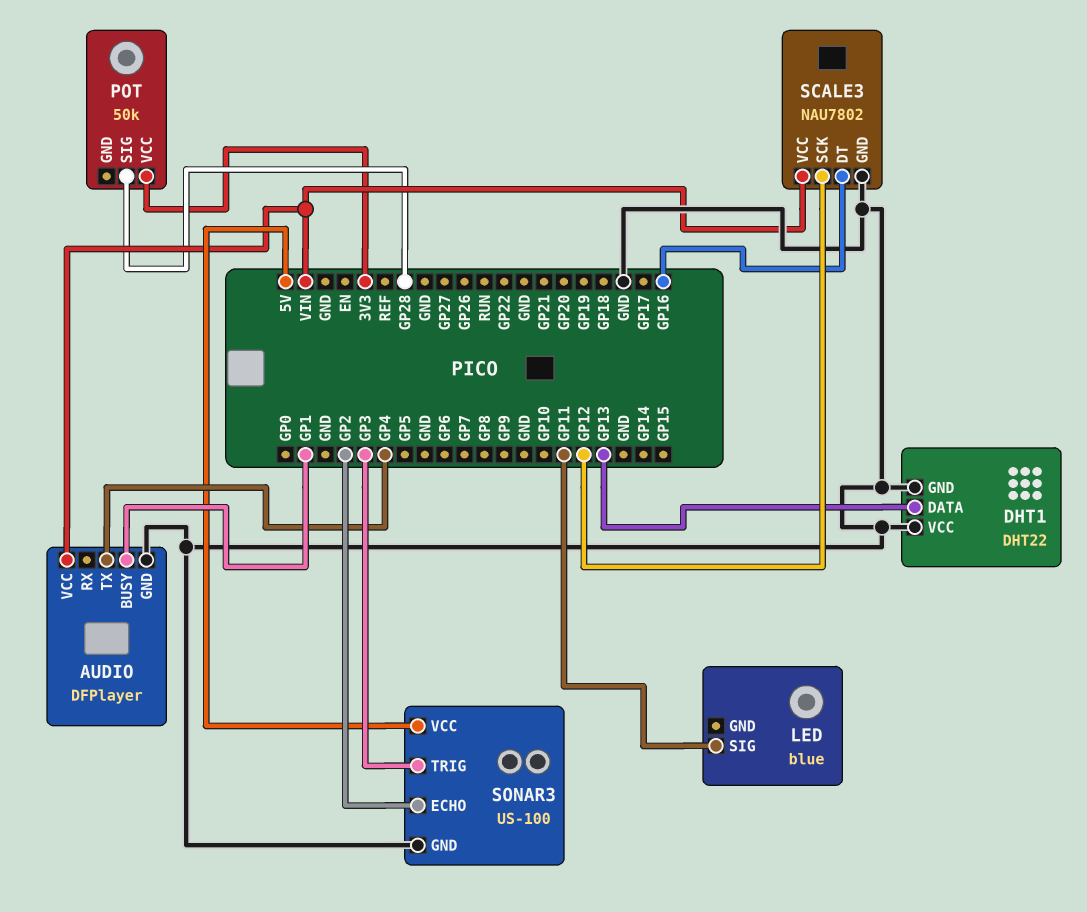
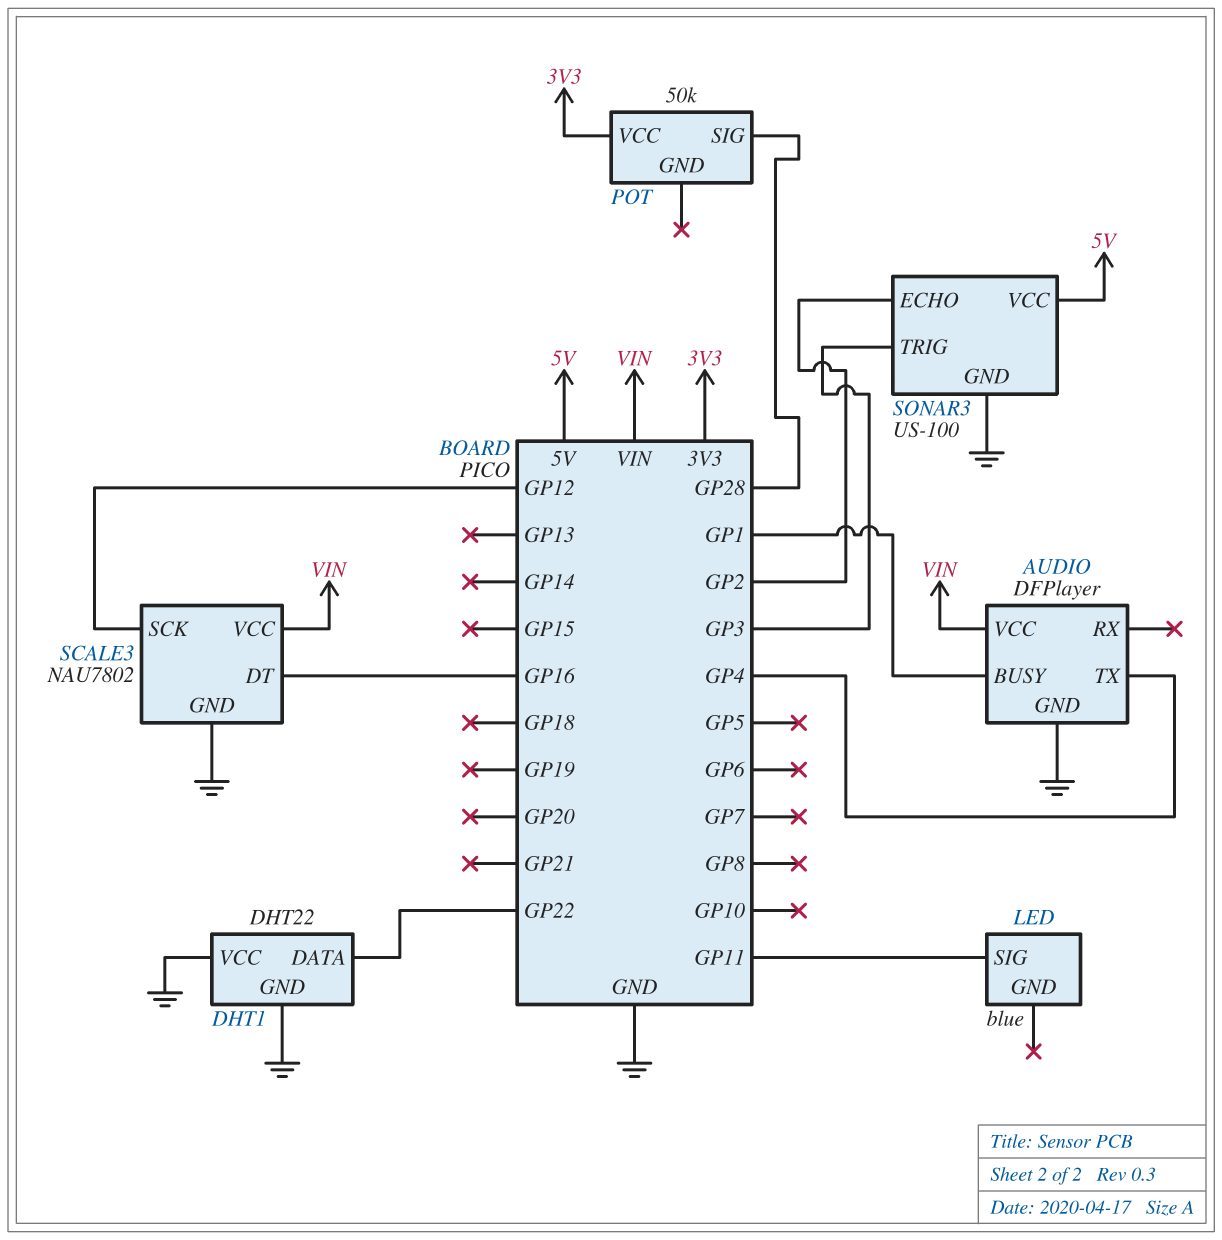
DHT1 pin DATA: GP13 -> GP22

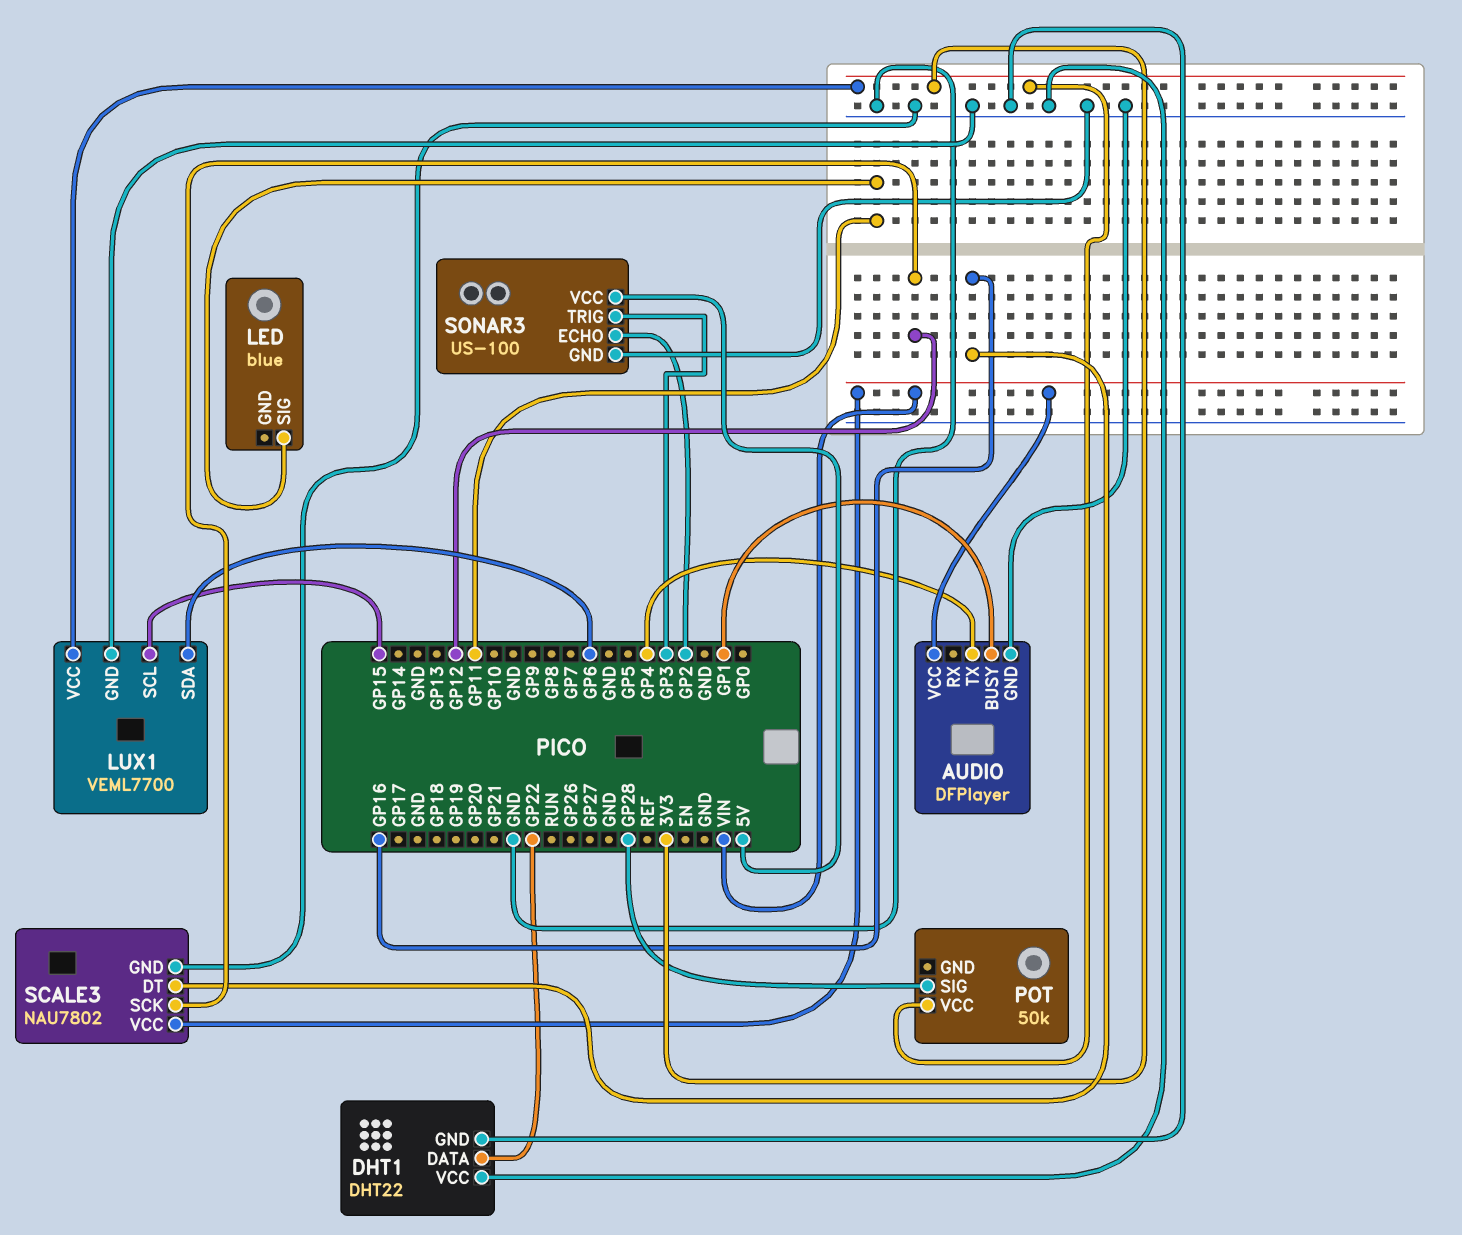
LUX1: none -> VEML7700
LUX1 pin GND: none -> GND
LUX1 pin SCL: none -> GP15
LUX1 pin SDA: none -> GP6
LUX1 pin VCC: none -> 3V3

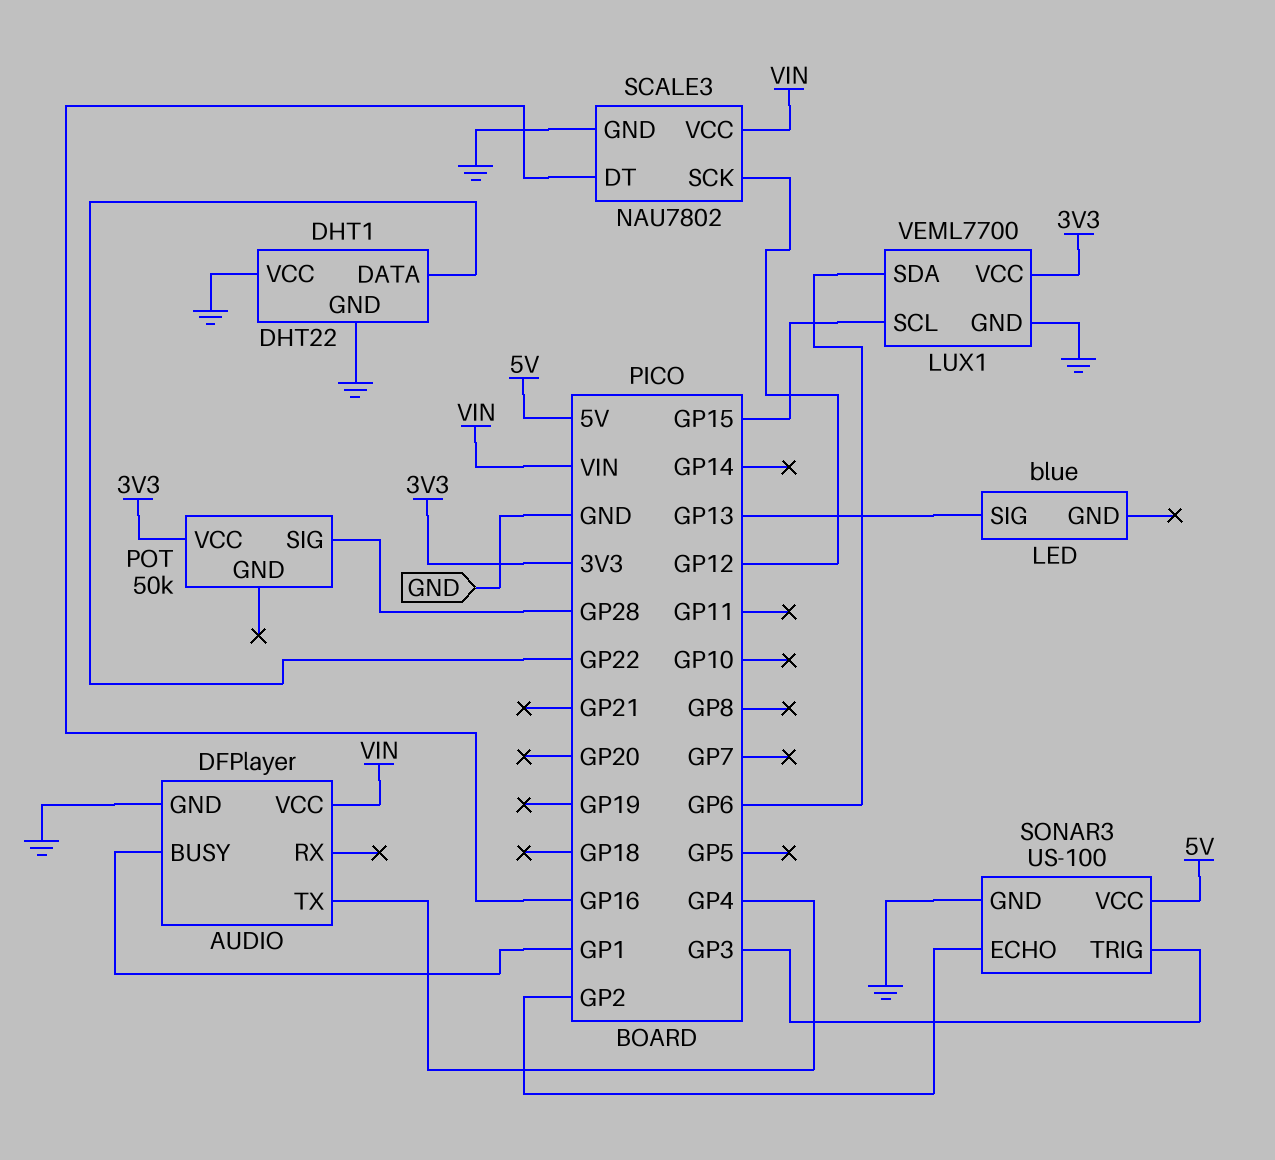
LED pin SIG: GP11 -> GP13

